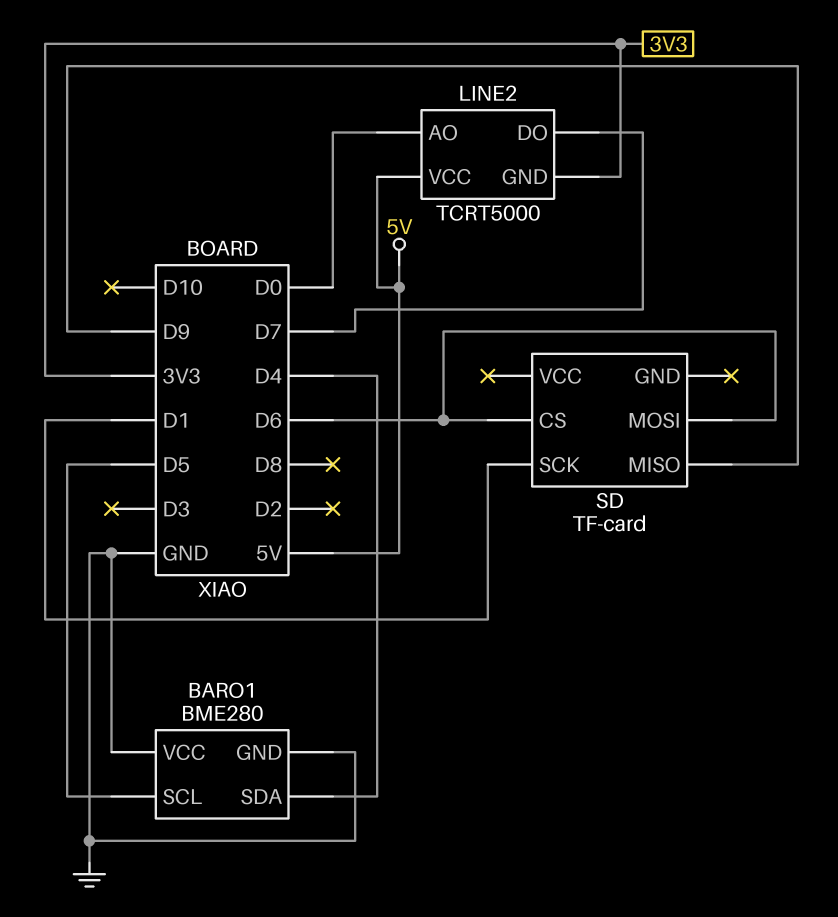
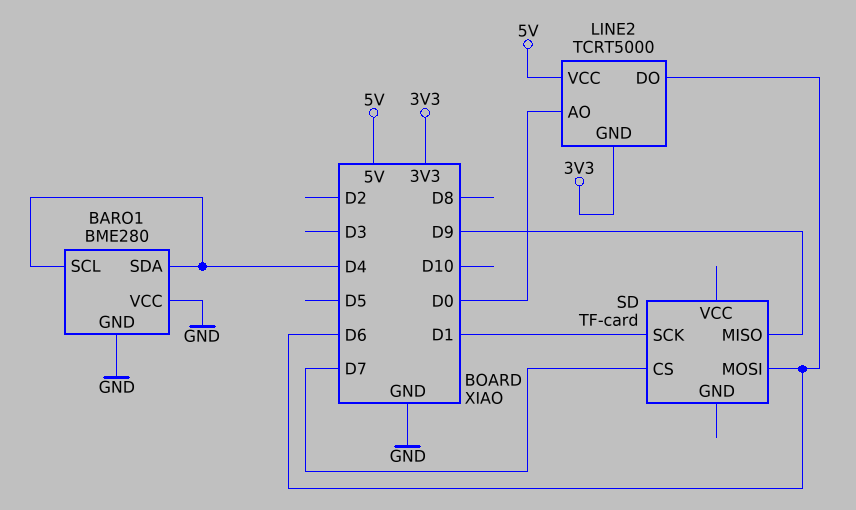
BARO1 pin SCL: D5 -> D4
LINE2 pin DO: D7 -> D6
SD pin CS: D6 -> D7

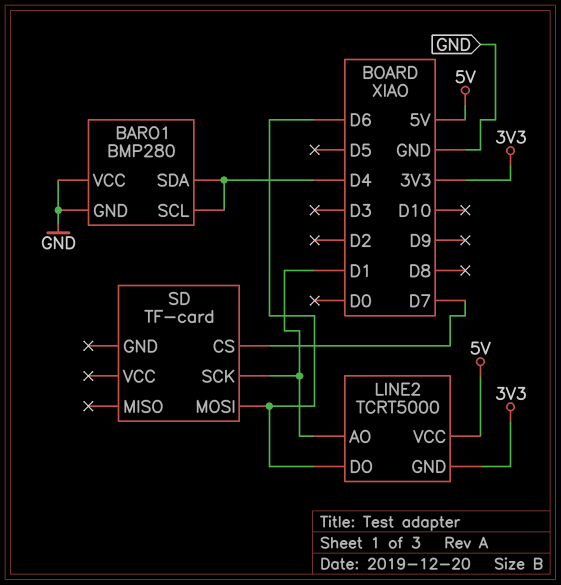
BARO1: BME280 -> BMP280
LINE2 pin AO: D0 -> D1
SD pin MISO: D9 -> none

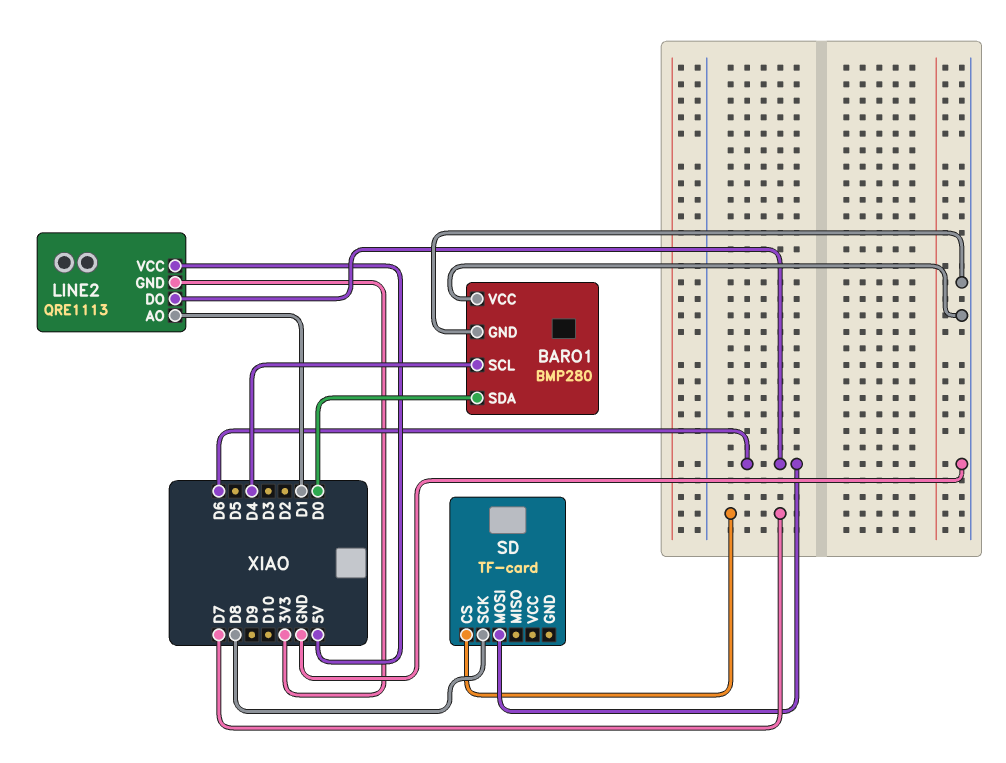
BARO1 pin SDA: D4 -> D0
LINE2: TCRT5000 -> QRE1113
SD pin SCK: D1 -> D8

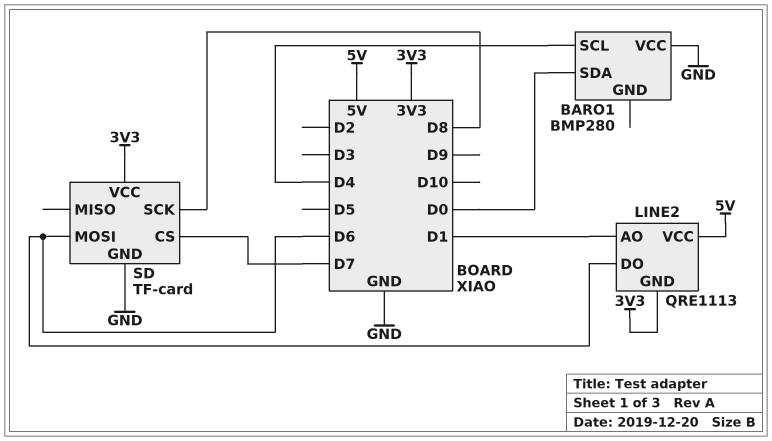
BARO1 pin GND: GND -> none
SD pin GND: none -> GND
SD pin VCC: none -> 3V3

